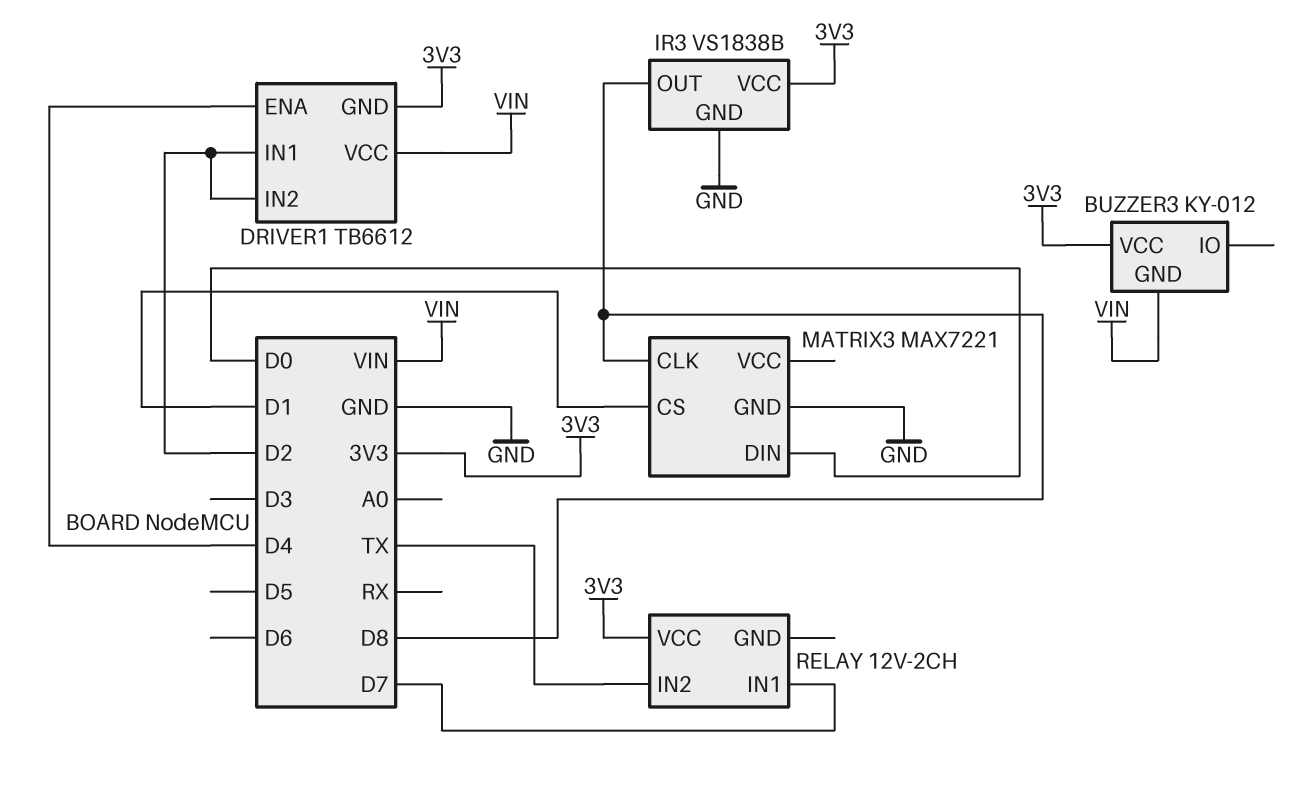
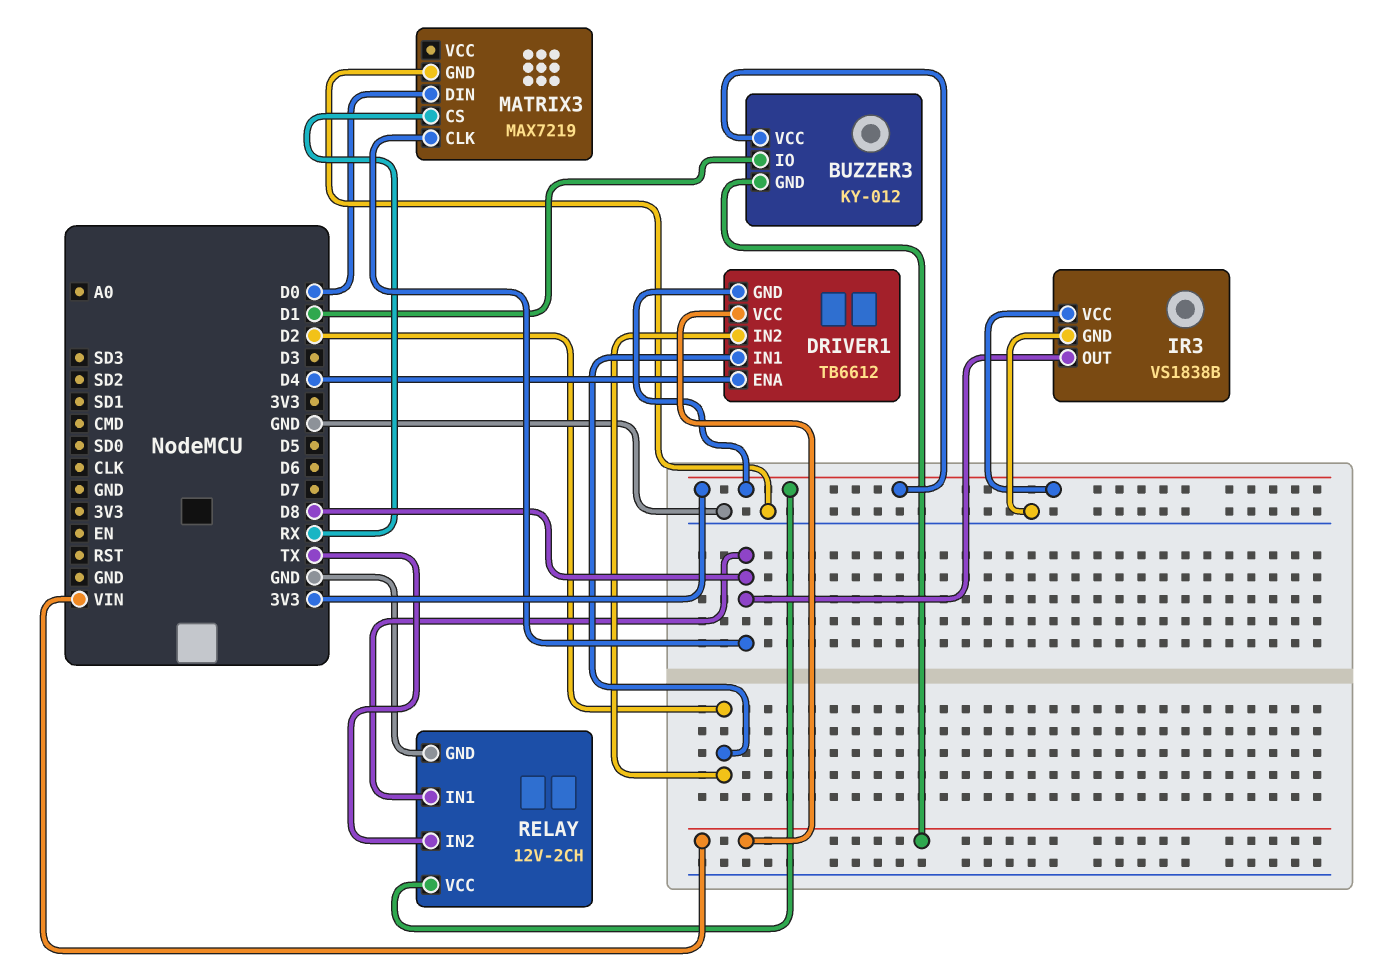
BUZZER3 pin IO: none -> D1
MATRIX3: MAX7221 -> MAX7219
MATRIX3 pin CS: D1 -> RX
RELAY pin GND: none -> GND
RELAY pin IN1: D7 -> D8

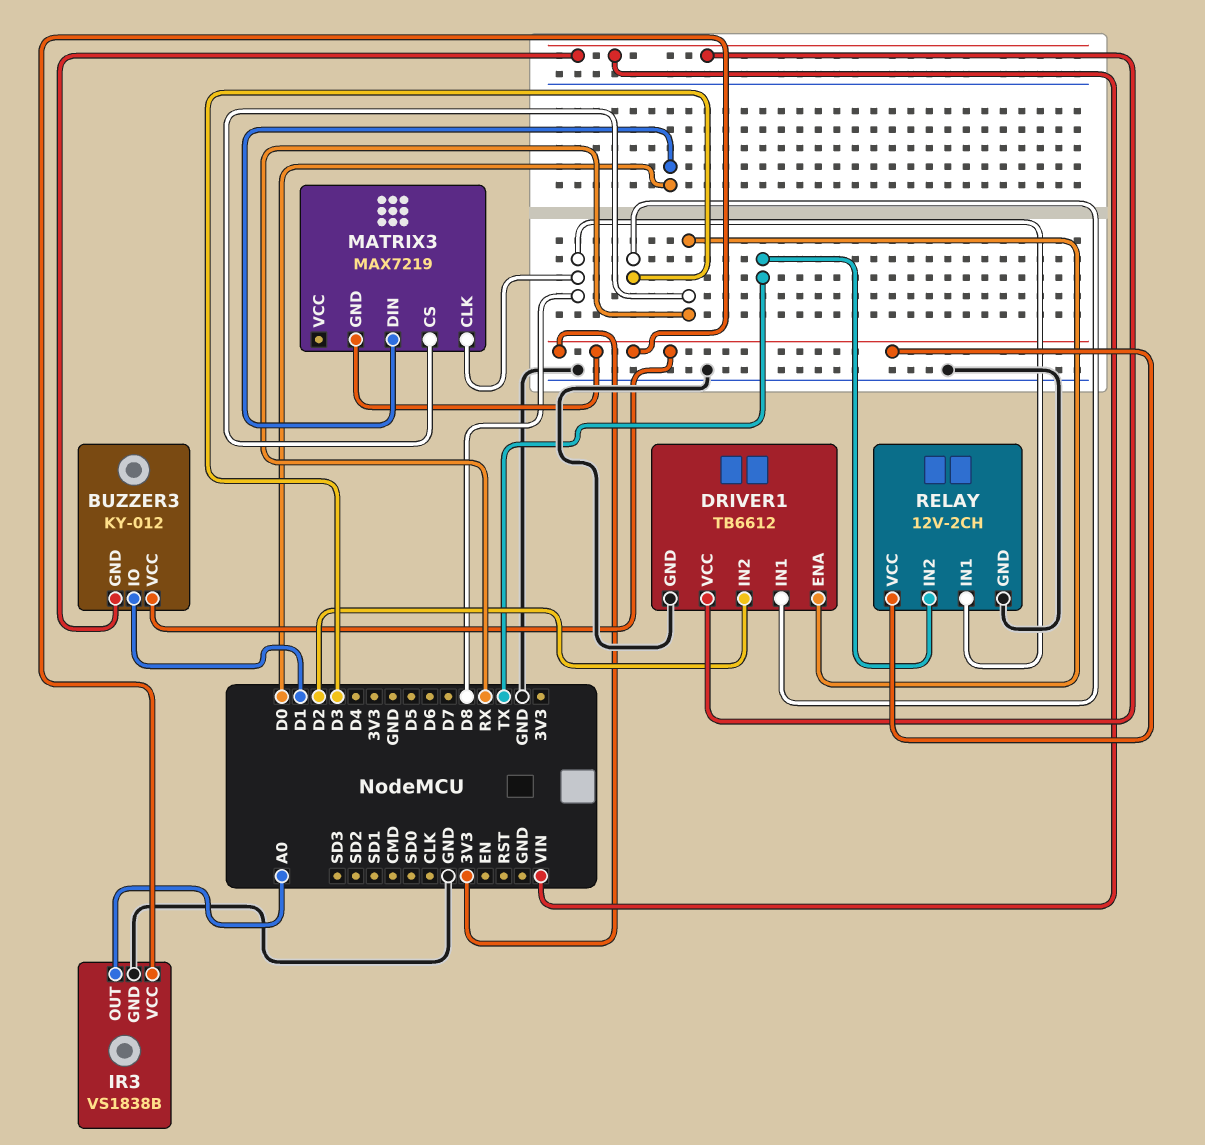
DRIVER1 pin ENA: D4 -> RX
DRIVER1 pin GND: 3V3 -> GND
DRIVER1 pin IN1: D2 -> D3
IR3 pin OUT: D8 -> A0
MATRIX3 pin GND: GND -> 3V3

